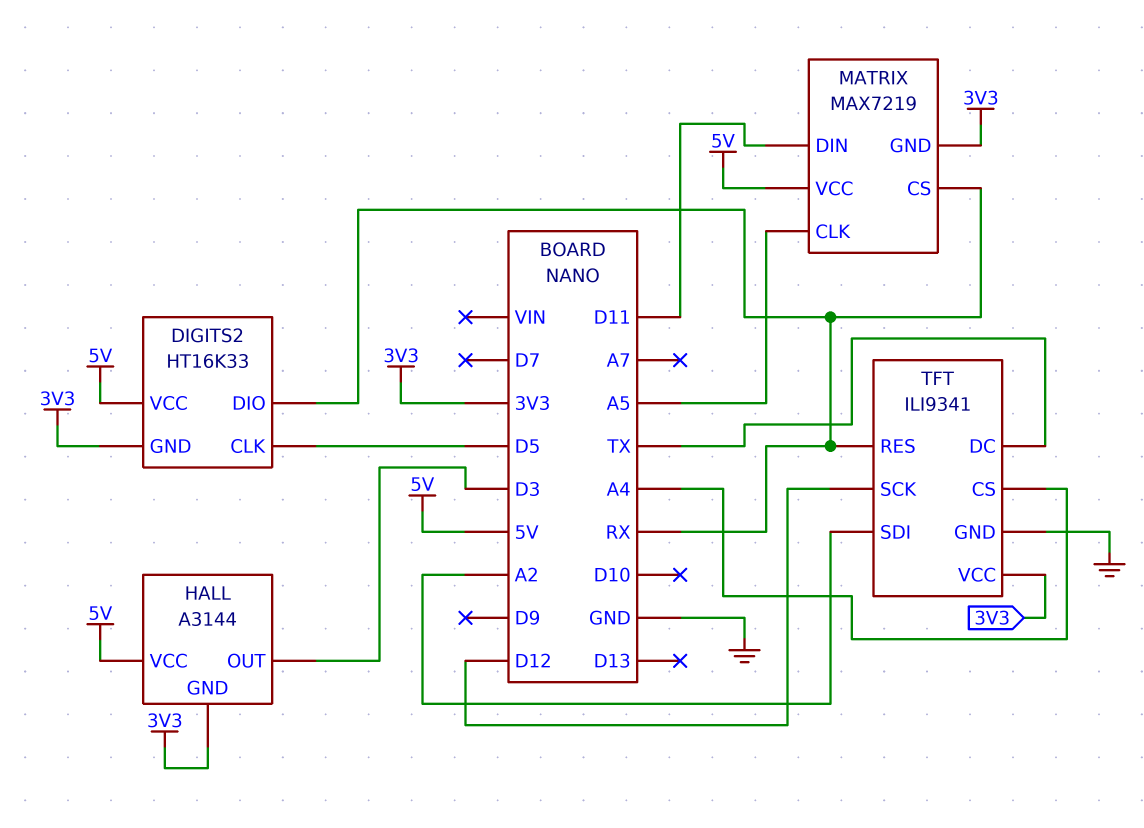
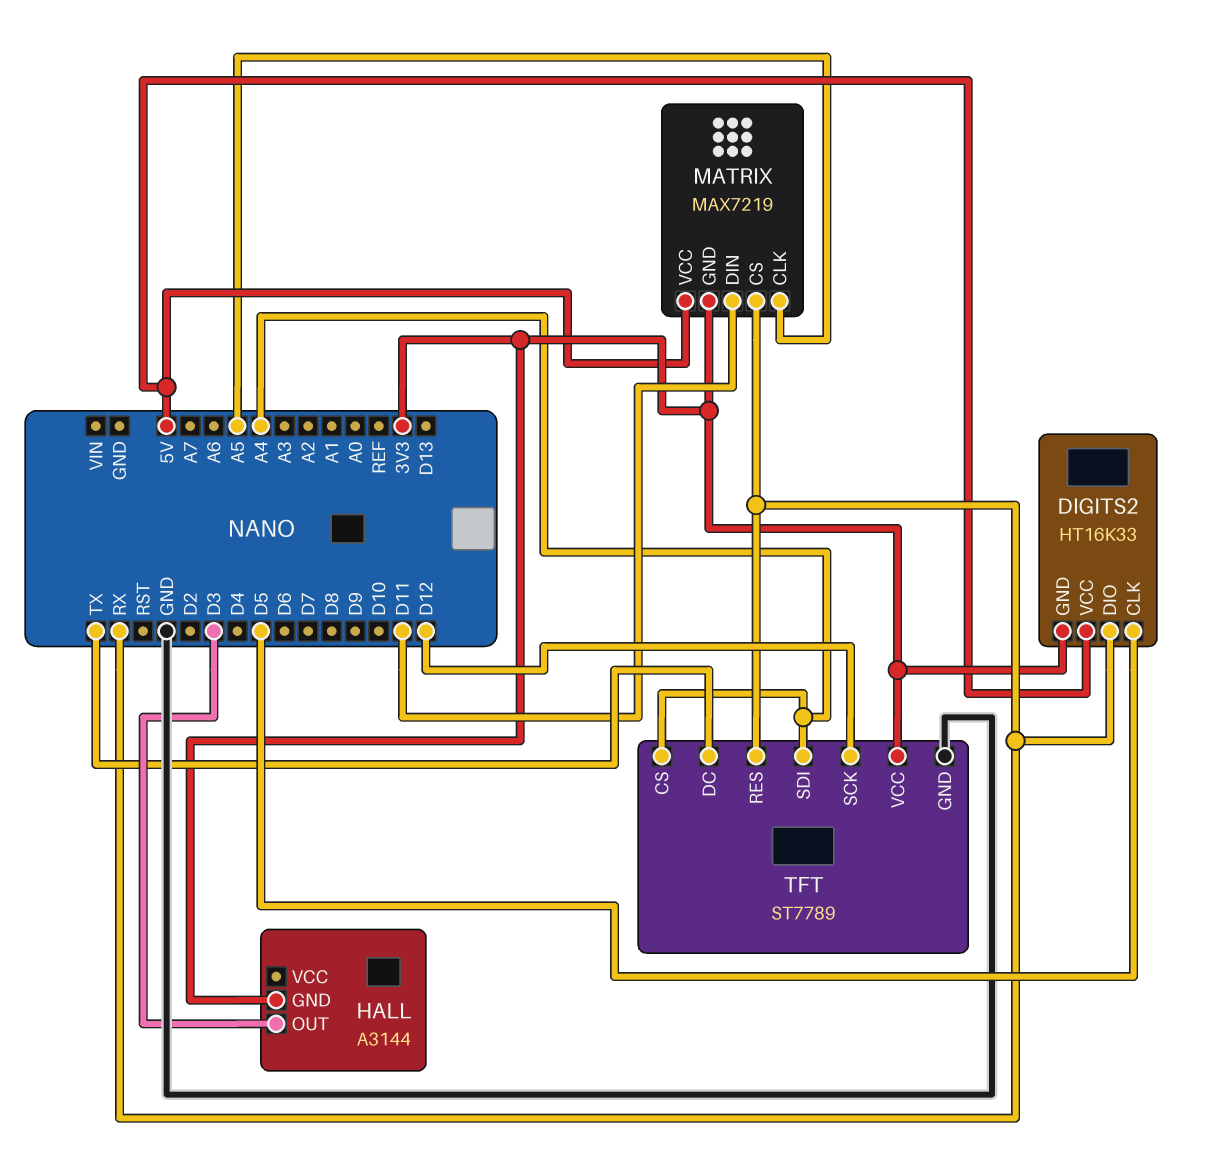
HALL pin VCC: 5V -> none
TFT: ILI9341 -> ST7789
TFT pin SDI: A2 -> A4

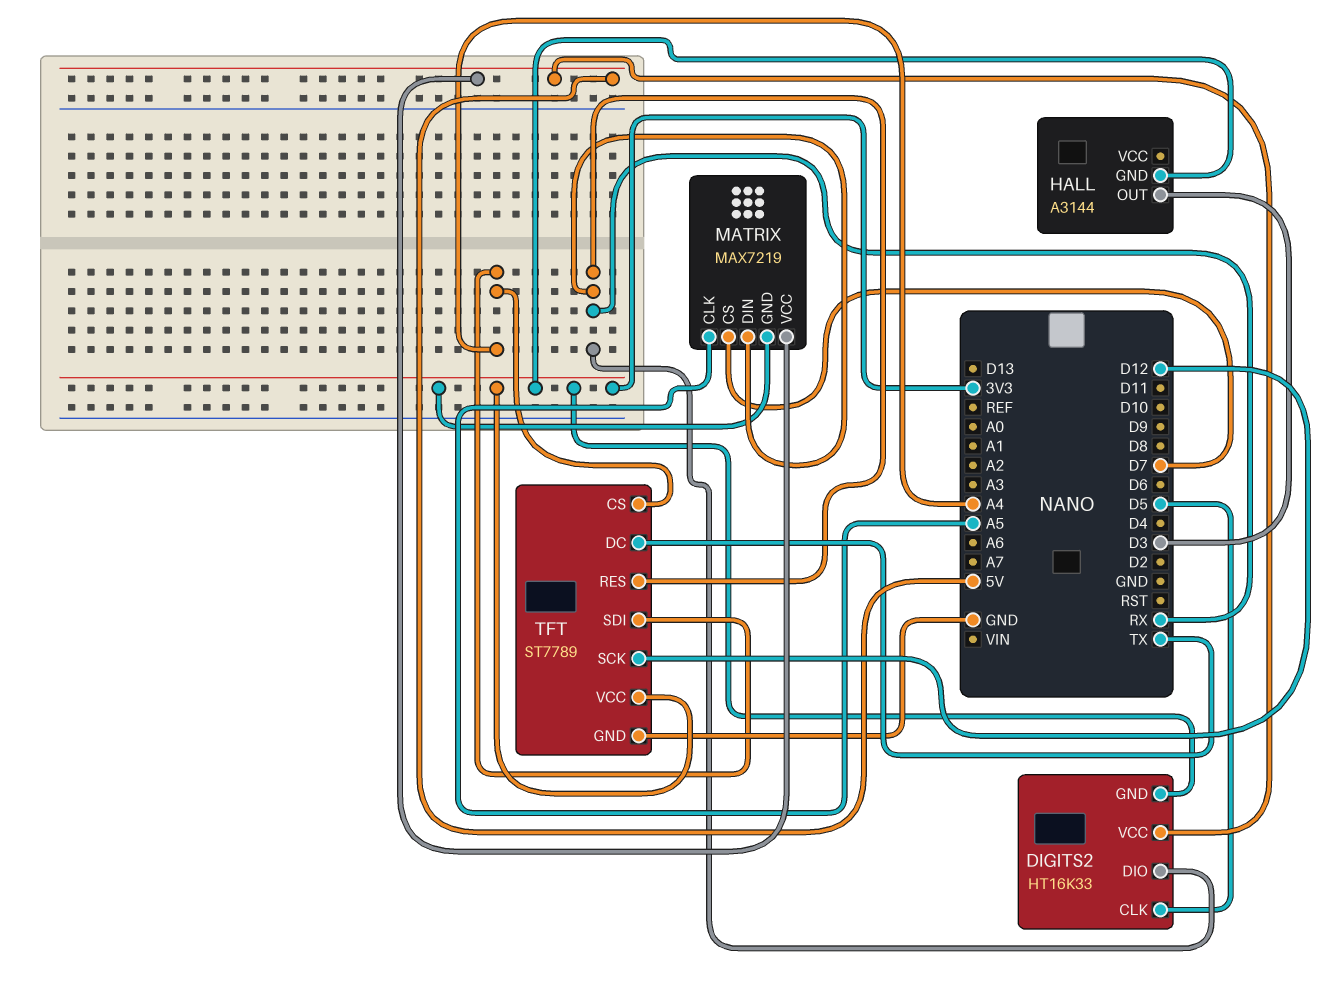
MATRIX pin CS: RX -> D7
MATRIX pin DIN: D11 -> RX

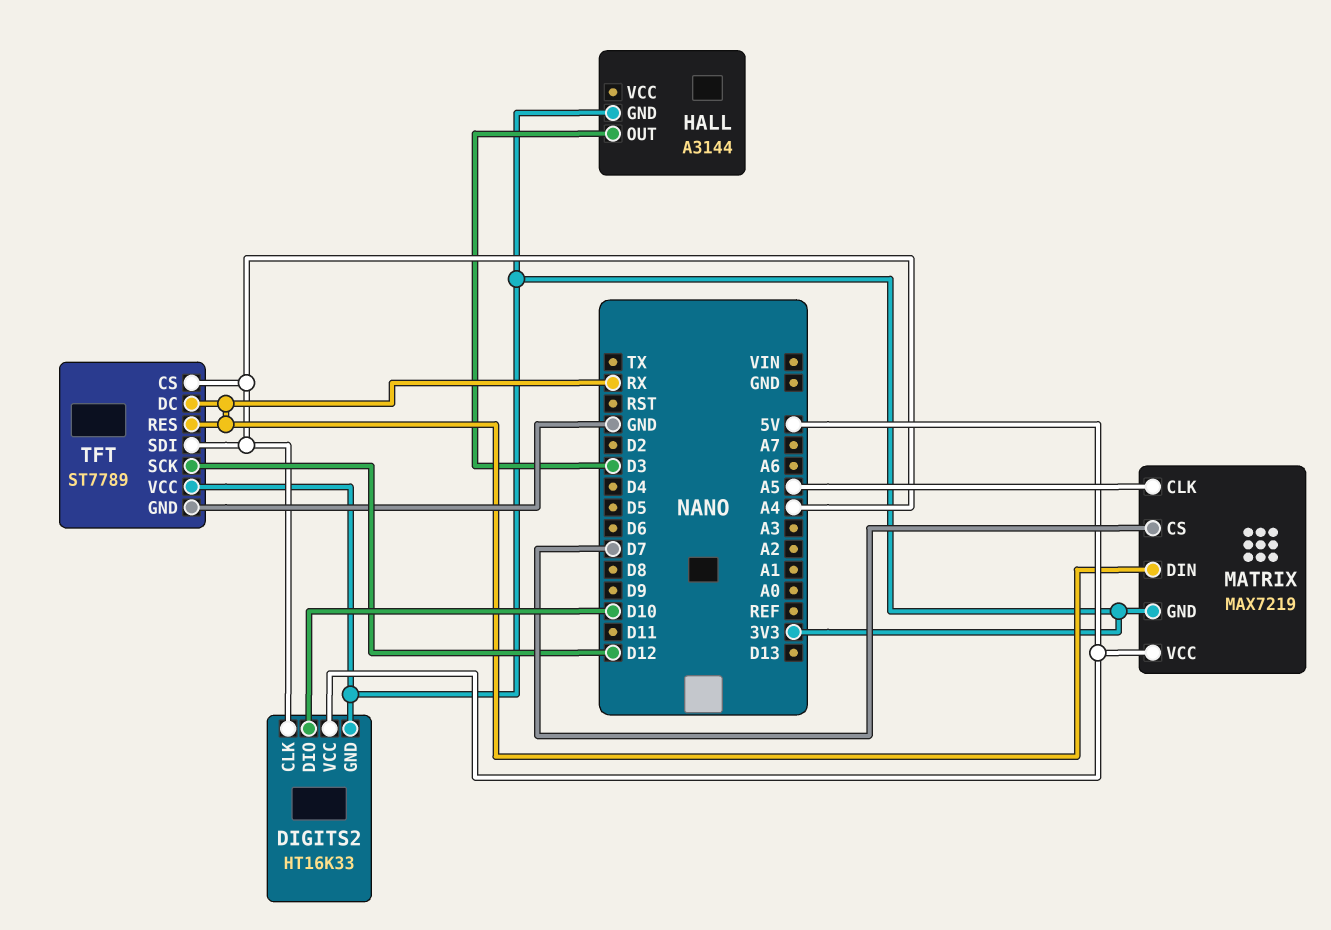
DIGITS2 pin CLK: D5 -> A4
DIGITS2 pin DIO: RX -> D10
TFT pin DC: TX -> RX

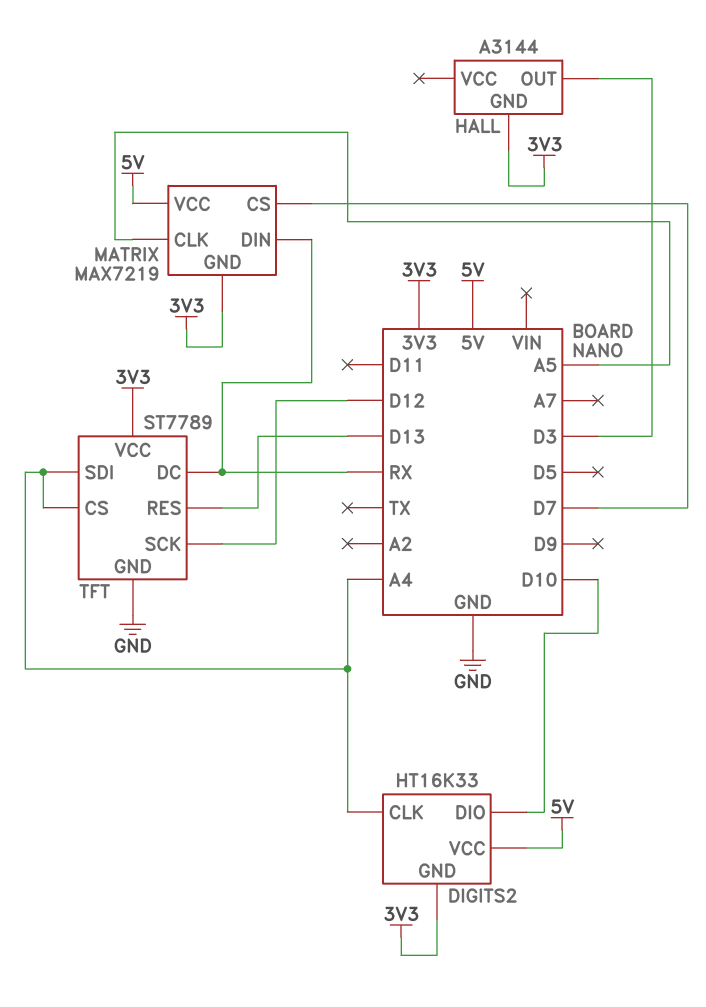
TFT pin RES: RX -> D13

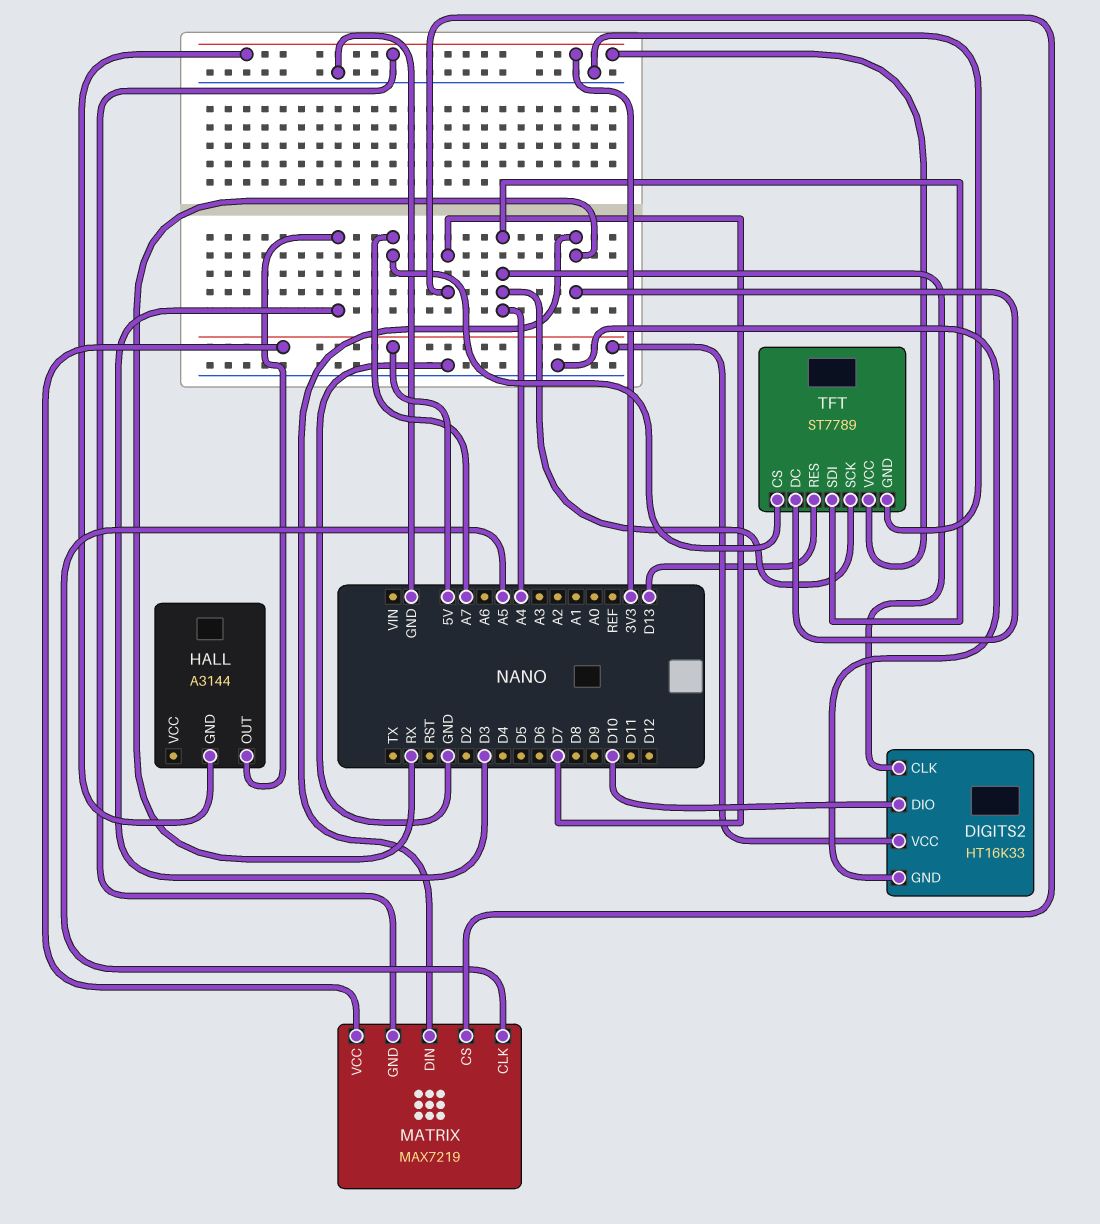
DIGITS2 pin GND: 3V3 -> GND
TFT pin CS: A4 -> A7
TFT pin SCK: D12 -> A4

